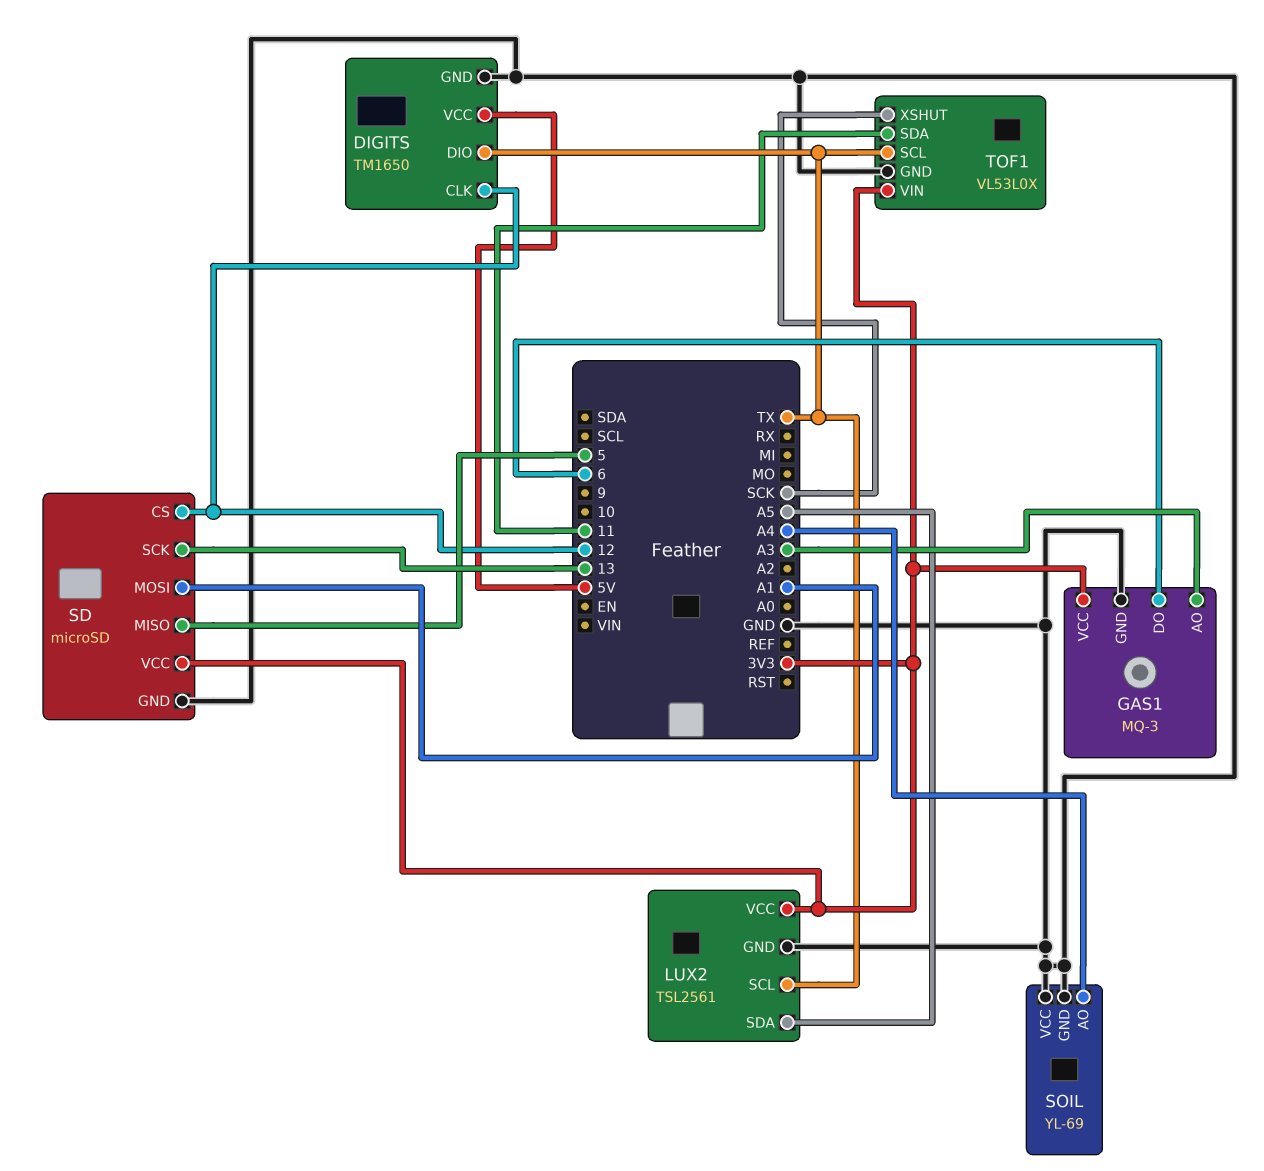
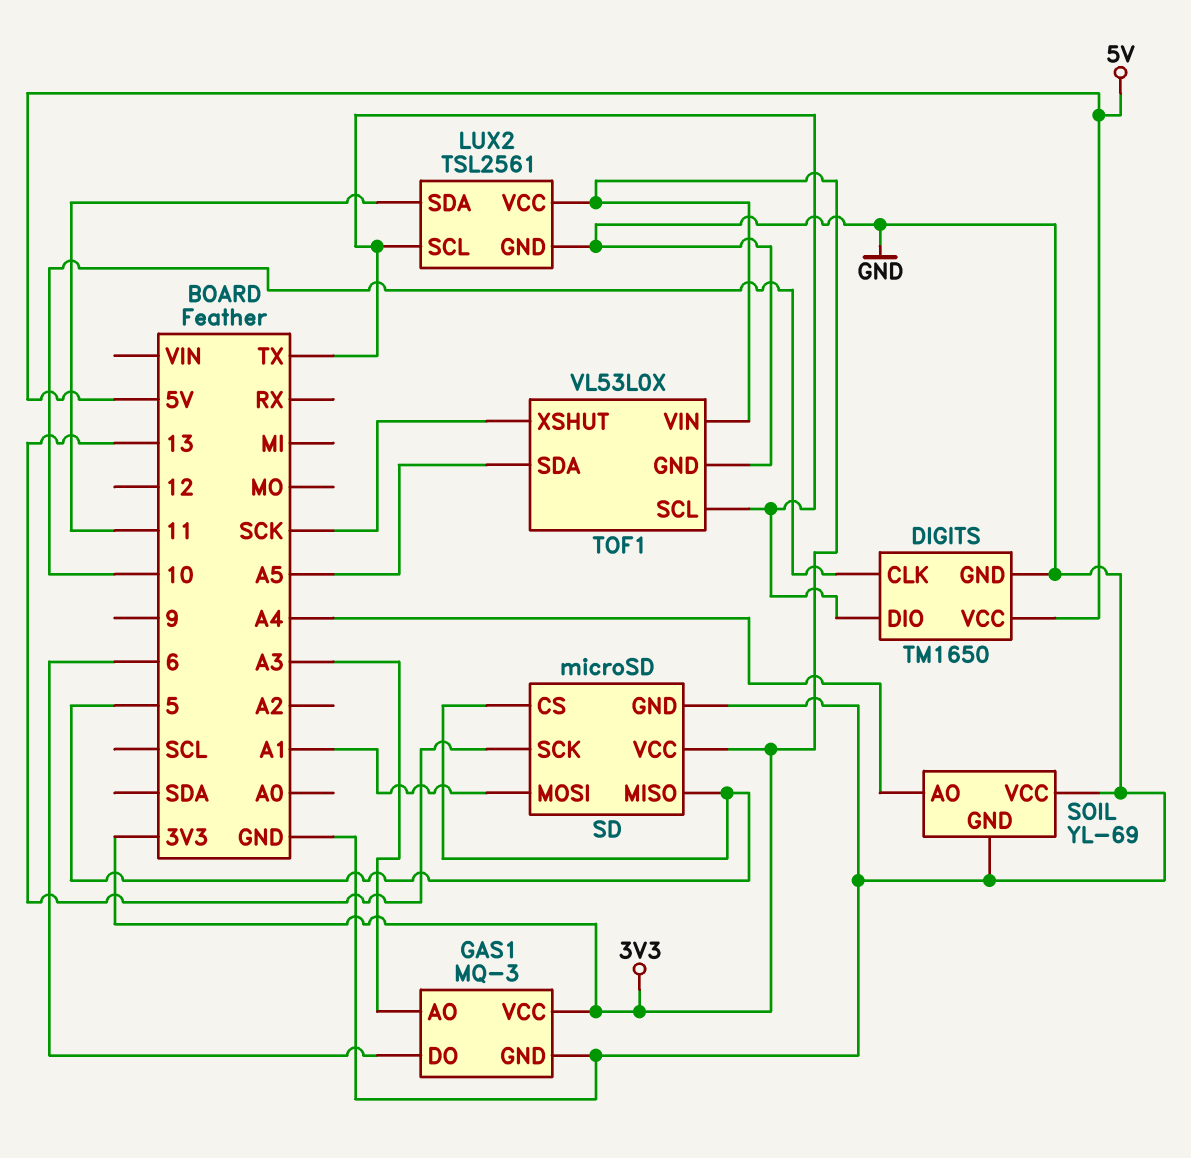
DIGITS pin CLK: 12 -> 10
LUX2 pin SDA: A5 -> 11
SD pin CS: 12 -> 5
TOF1 pin SDA: 11 -> A5

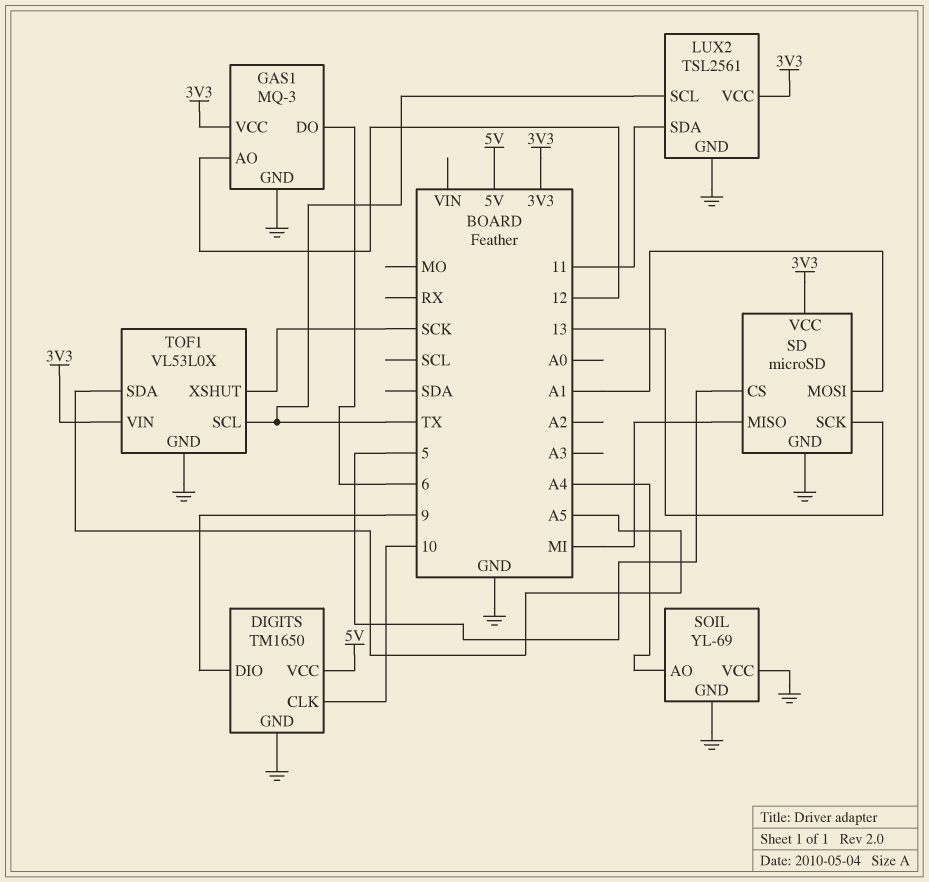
DIGITS pin DIO: TX -> 9
GAS1 pin AO: A3 -> 12
SD pin MISO: 5 -> MI

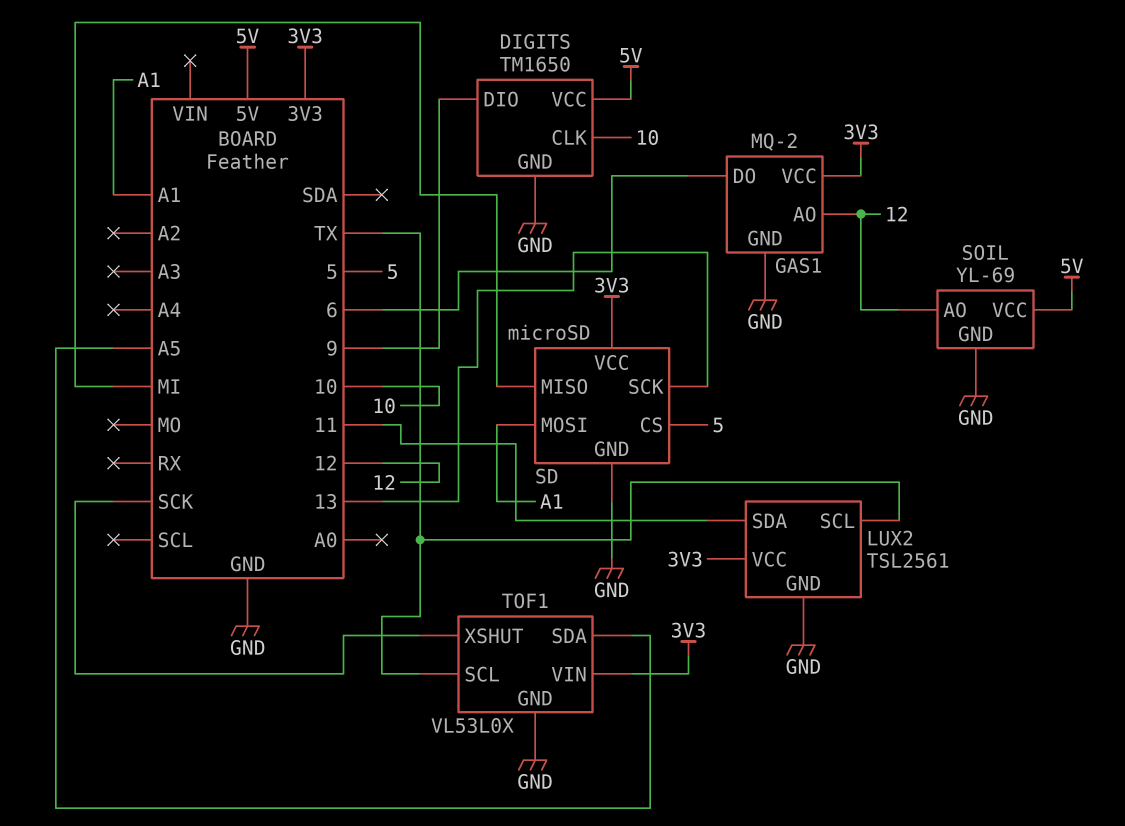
GAS1: MQ-3 -> MQ-2
SOIL pin AO: A4 -> 12
SOIL pin VCC: GND -> 5V

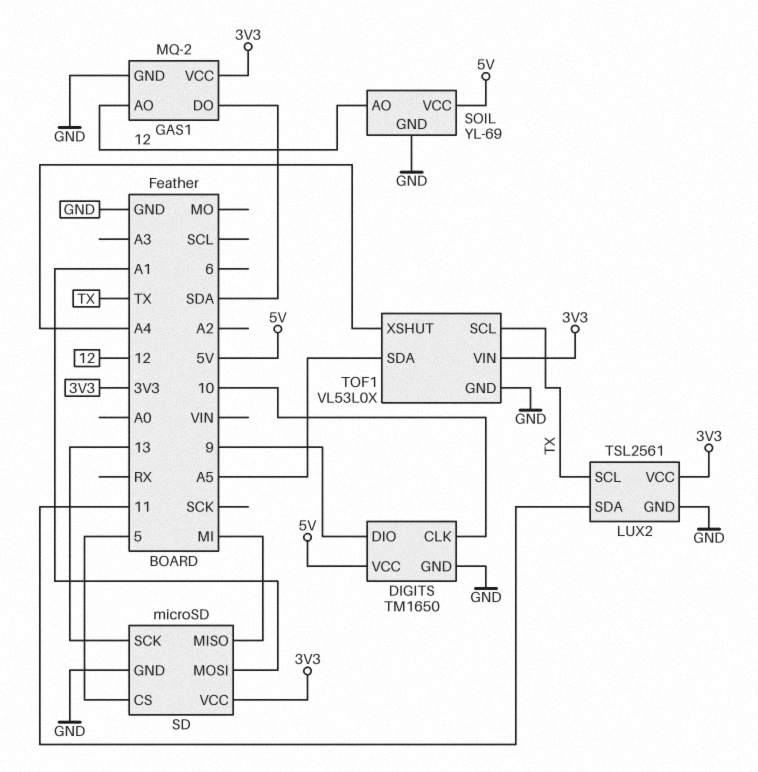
GAS1 pin DO: 6 -> SDA
TOF1 pin XSHUT: SCK -> A4

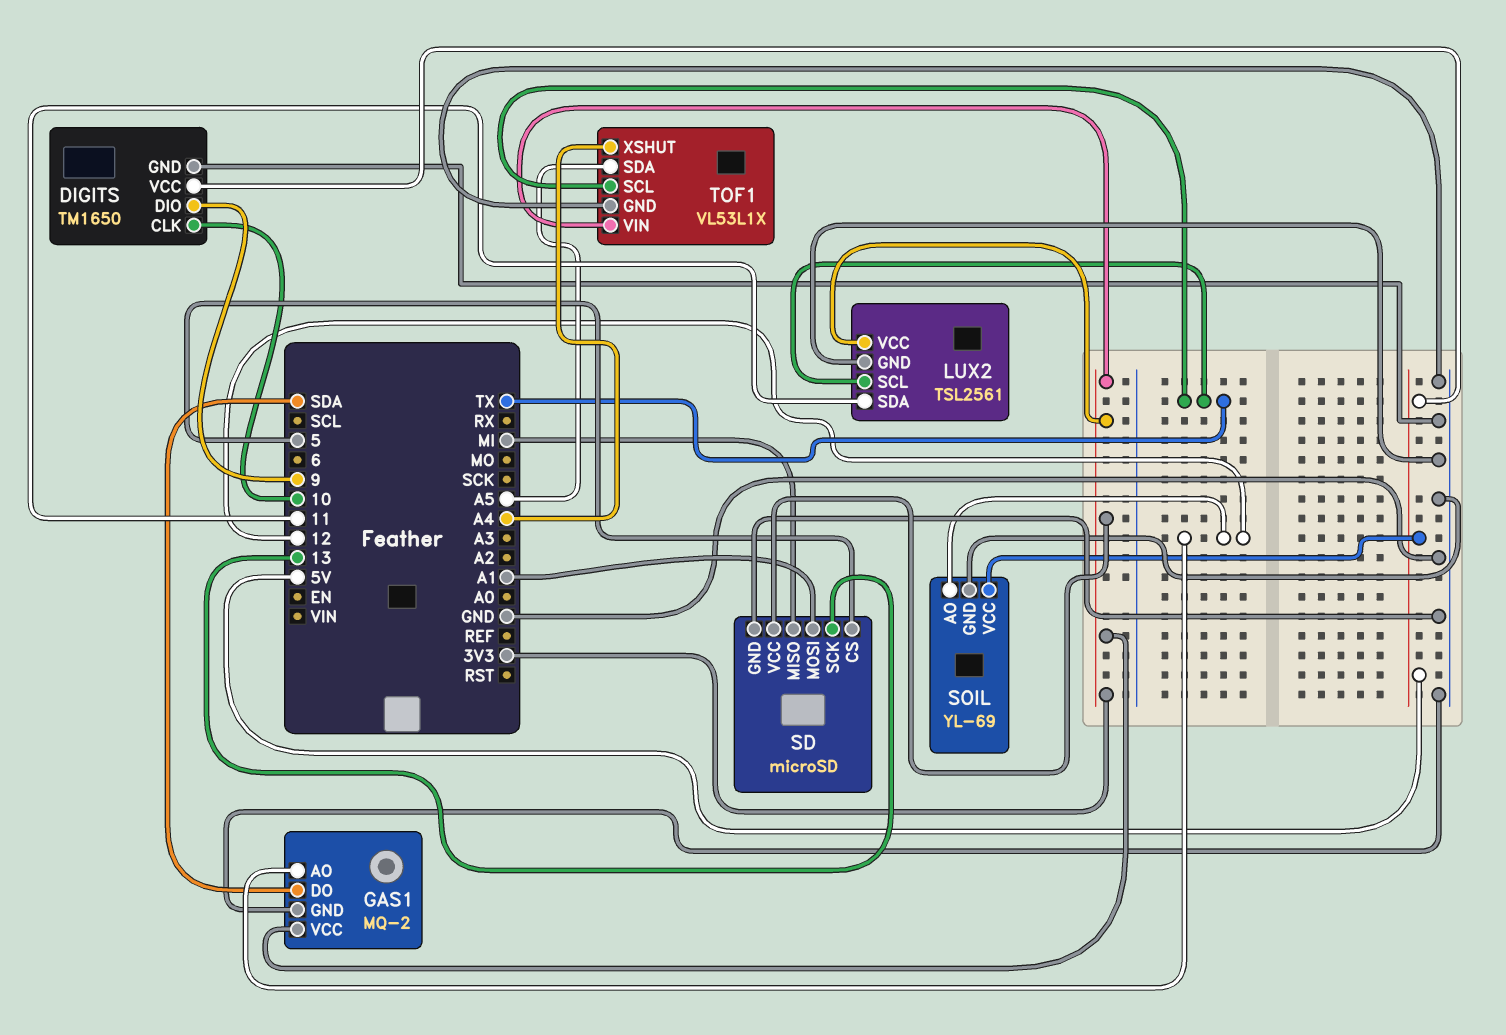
TOF1: VL53L0X -> VL53L1X

